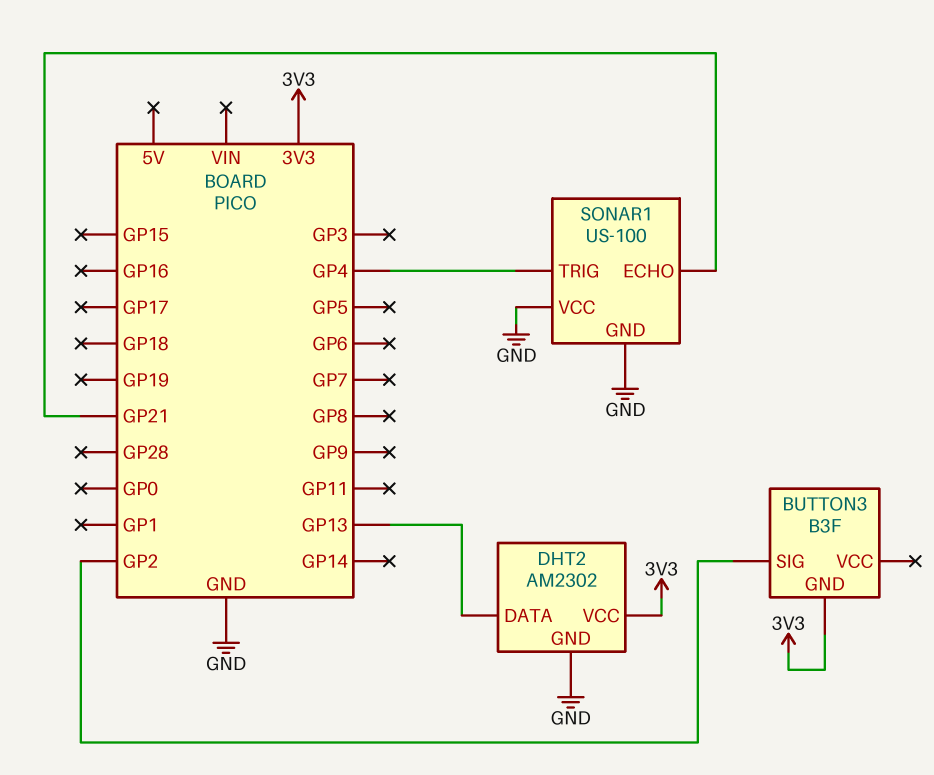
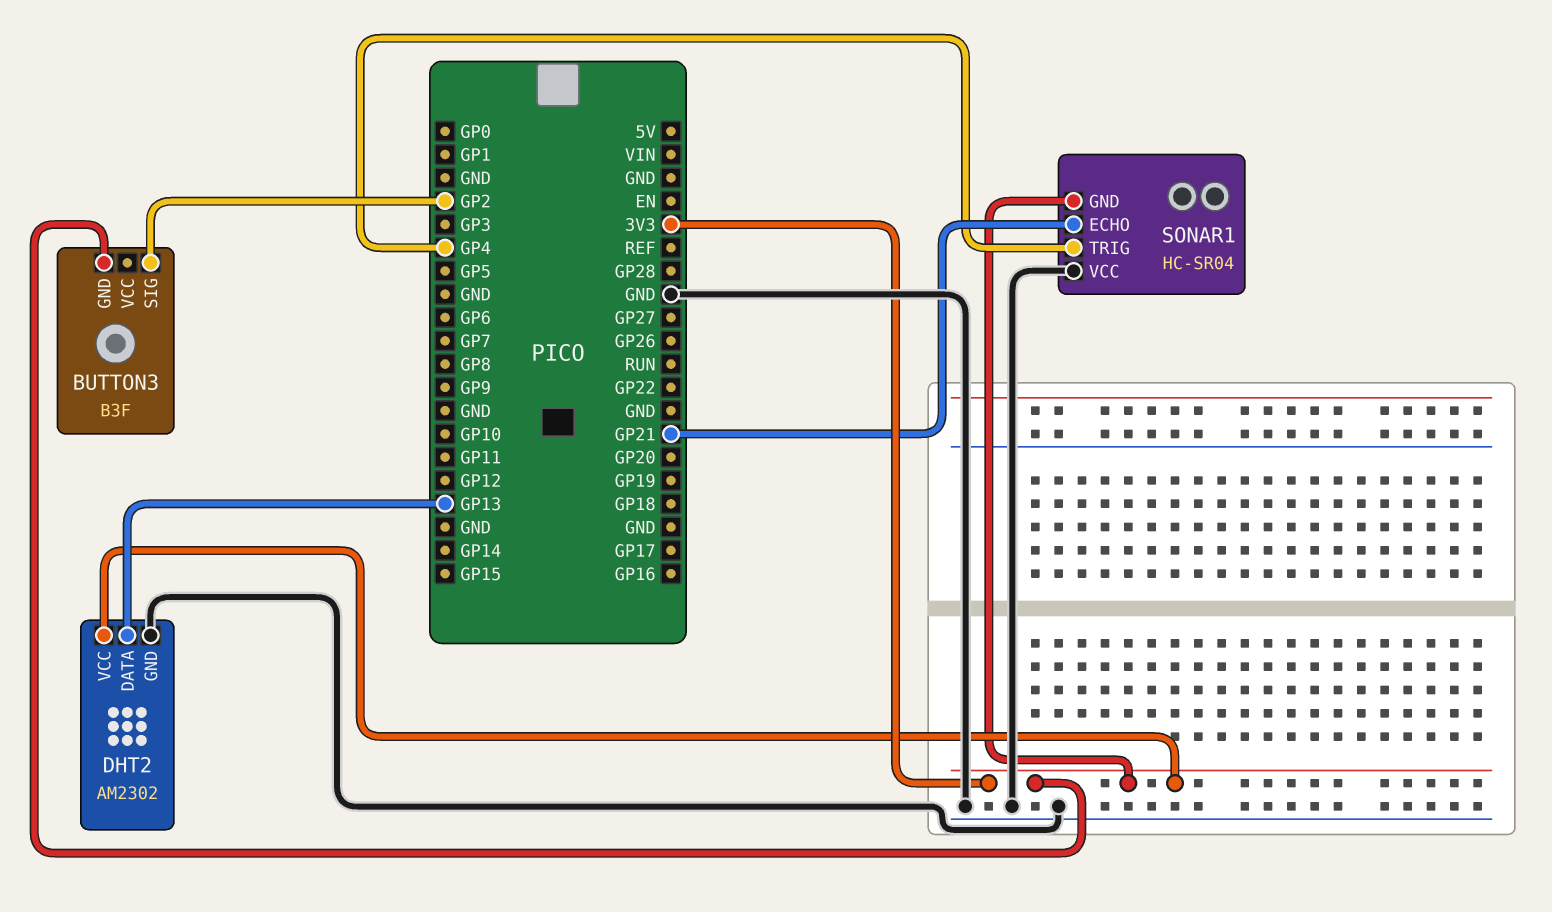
SONAR1: US-100 -> HC-SR04
SONAR1 pin GND: GND -> 3V3

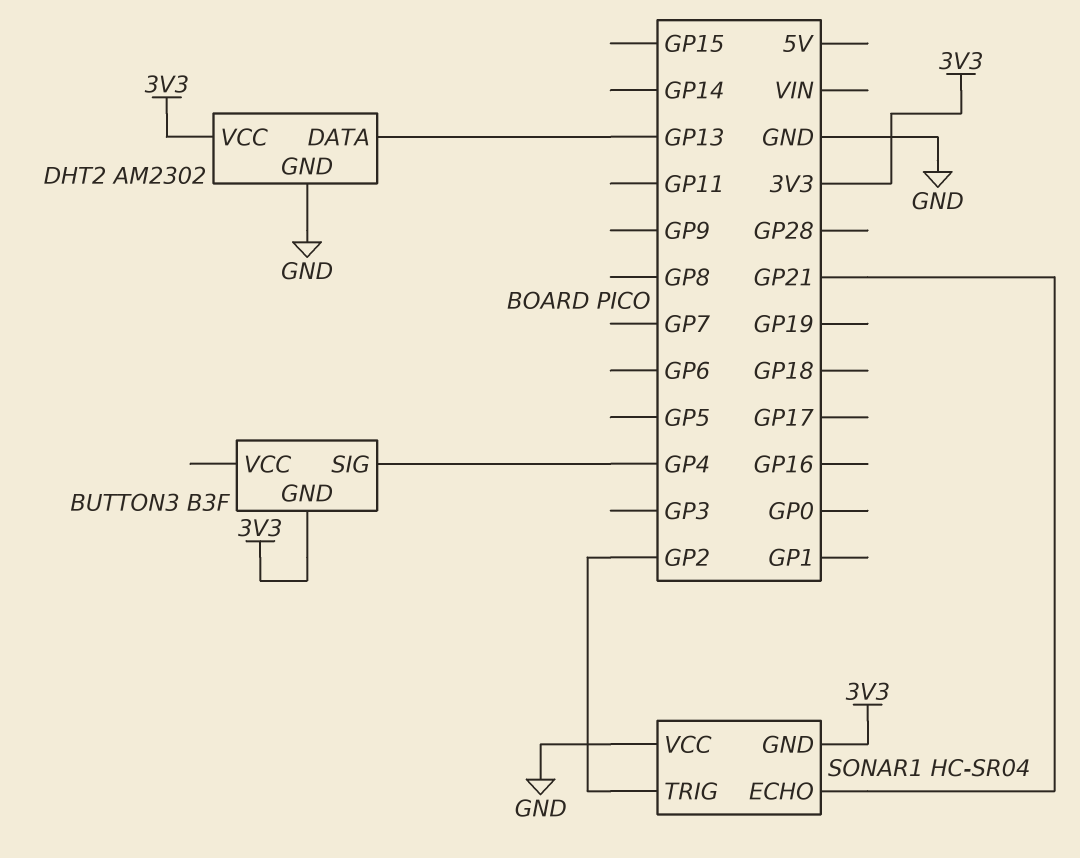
BUTTON3 pin SIG: GP2 -> GP4
SONAR1 pin TRIG: GP4 -> GP2

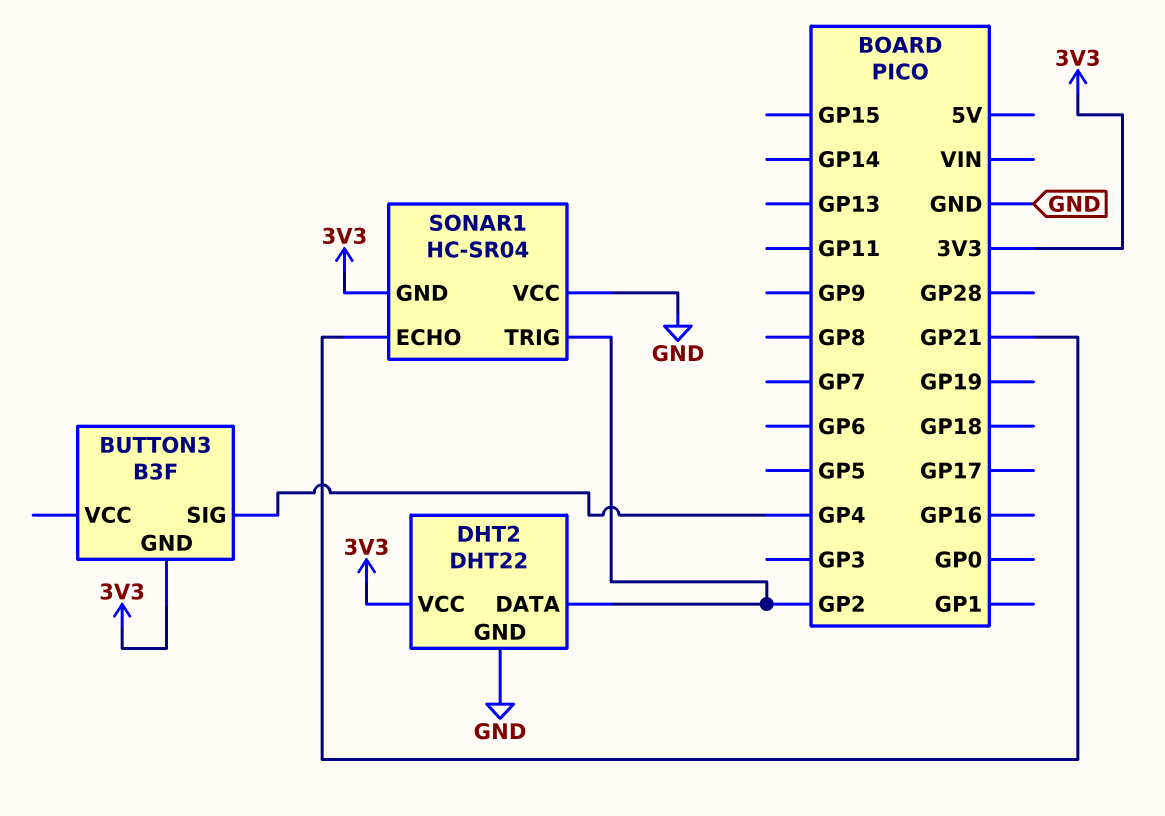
DHT2: AM2302 -> DHT22
DHT2 pin DATA: GP13 -> GP2

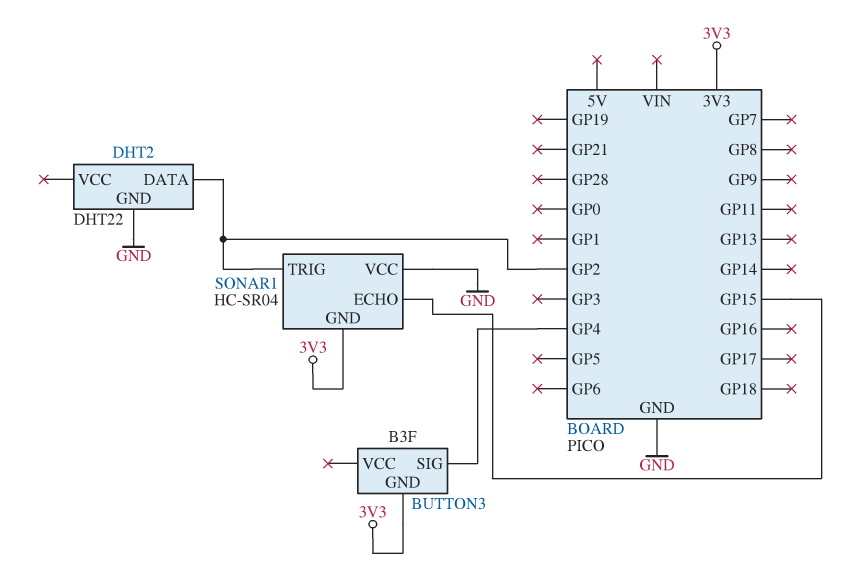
DHT2 pin VCC: 3V3 -> none
SONAR1 pin ECHO: GP21 -> GP15

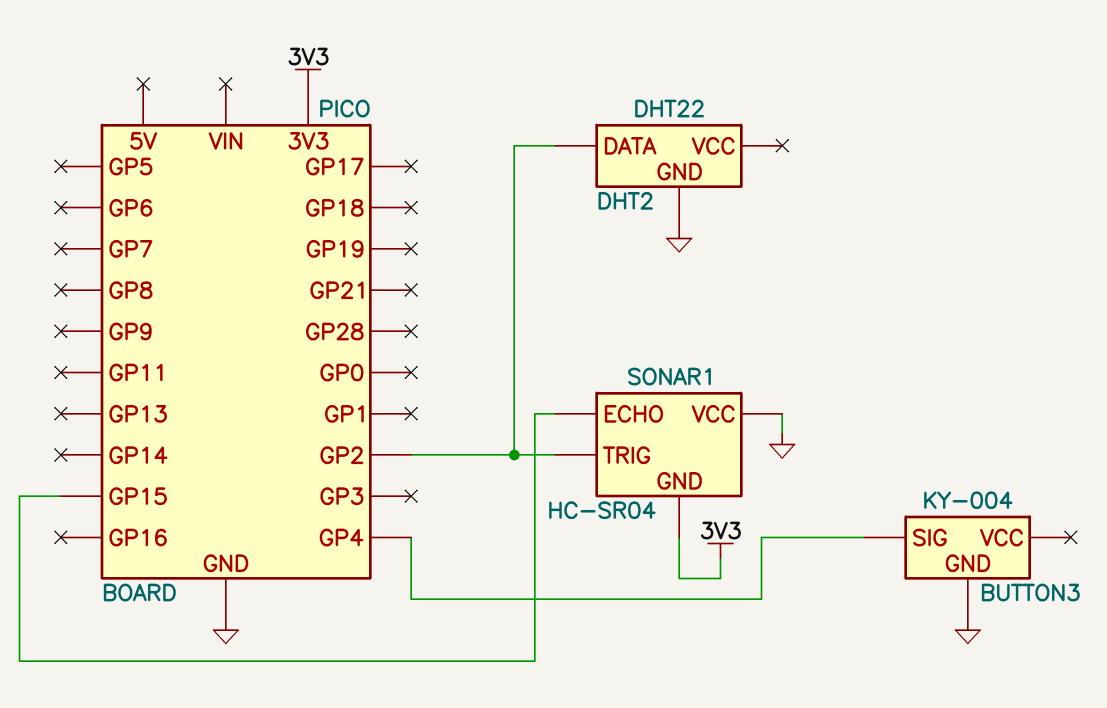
BUTTON3: B3F -> KY-004
BUTTON3 pin GND: 3V3 -> GND

